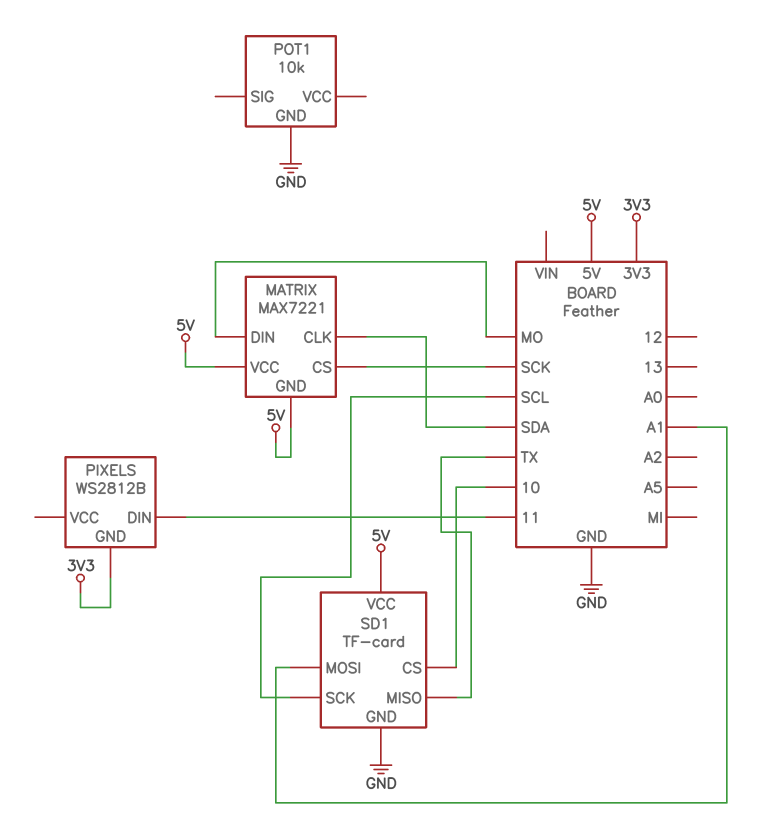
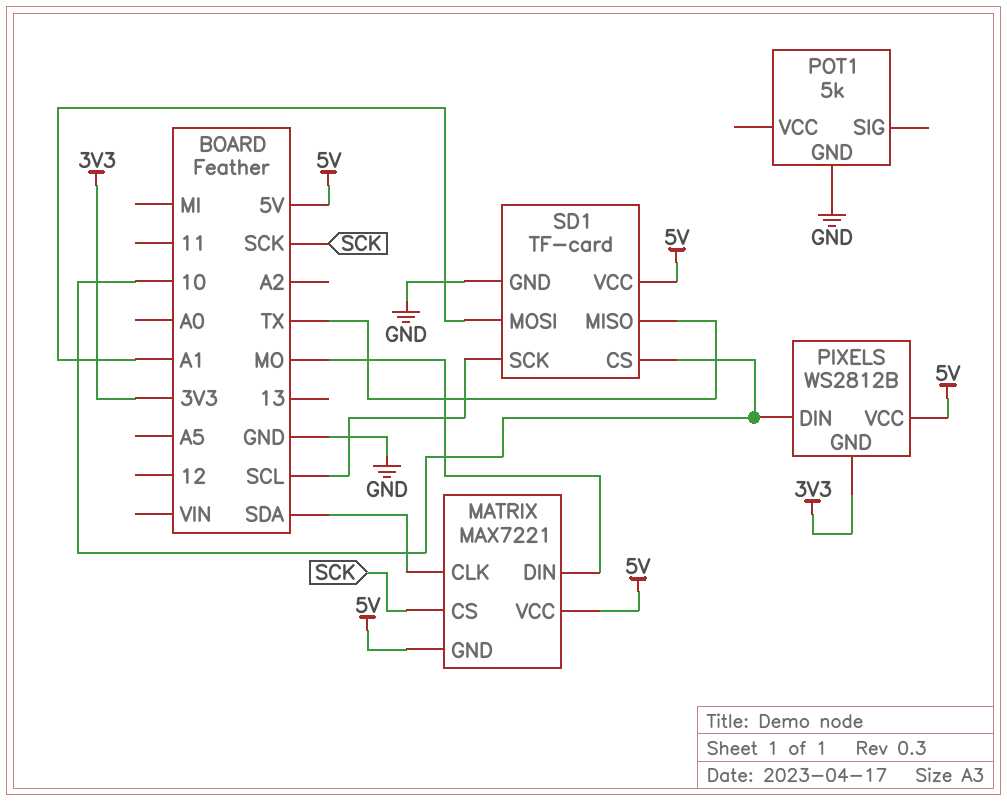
PIXELS pin DIN: 11 -> 10
PIXELS pin VCC: none -> 5V
POT1: 10k -> 5k

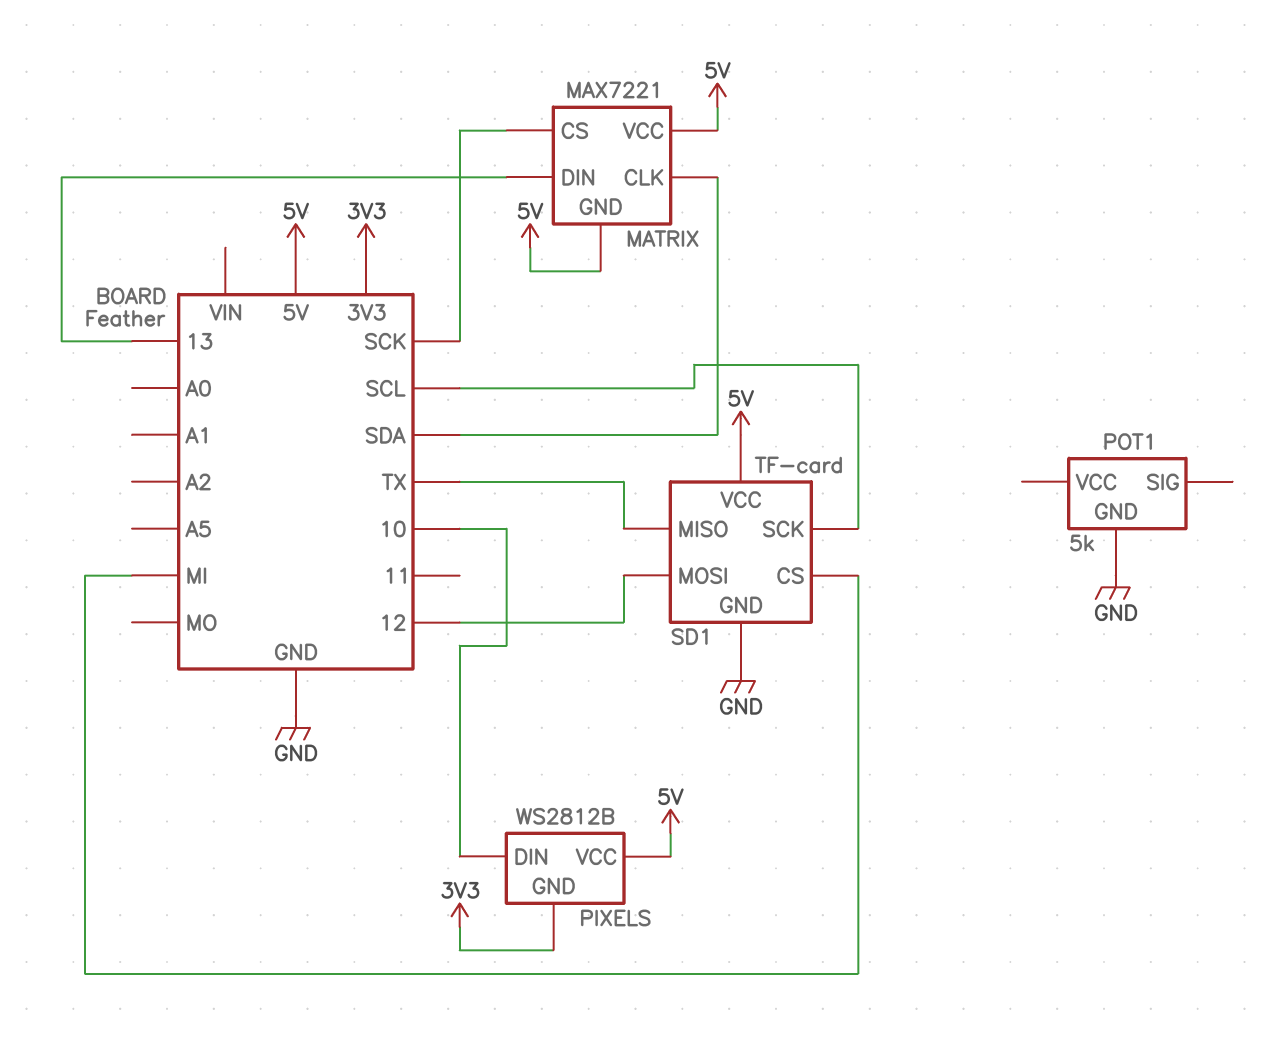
MATRIX pin DIN: MO -> 13
SD1 pin CS: 10 -> MI
SD1 pin MOSI: A1 -> 12

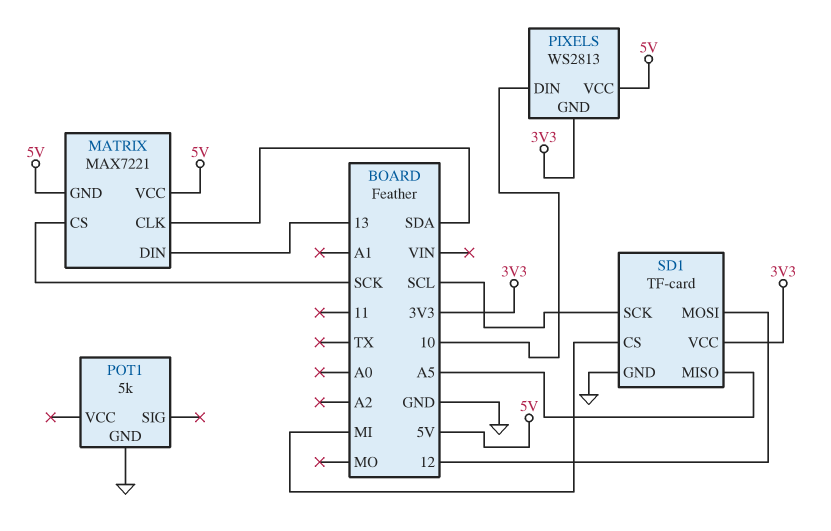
PIXELS: WS2812B -> WS2813
SD1 pin MISO: TX -> A5
SD1 pin VCC: 5V -> 3V3

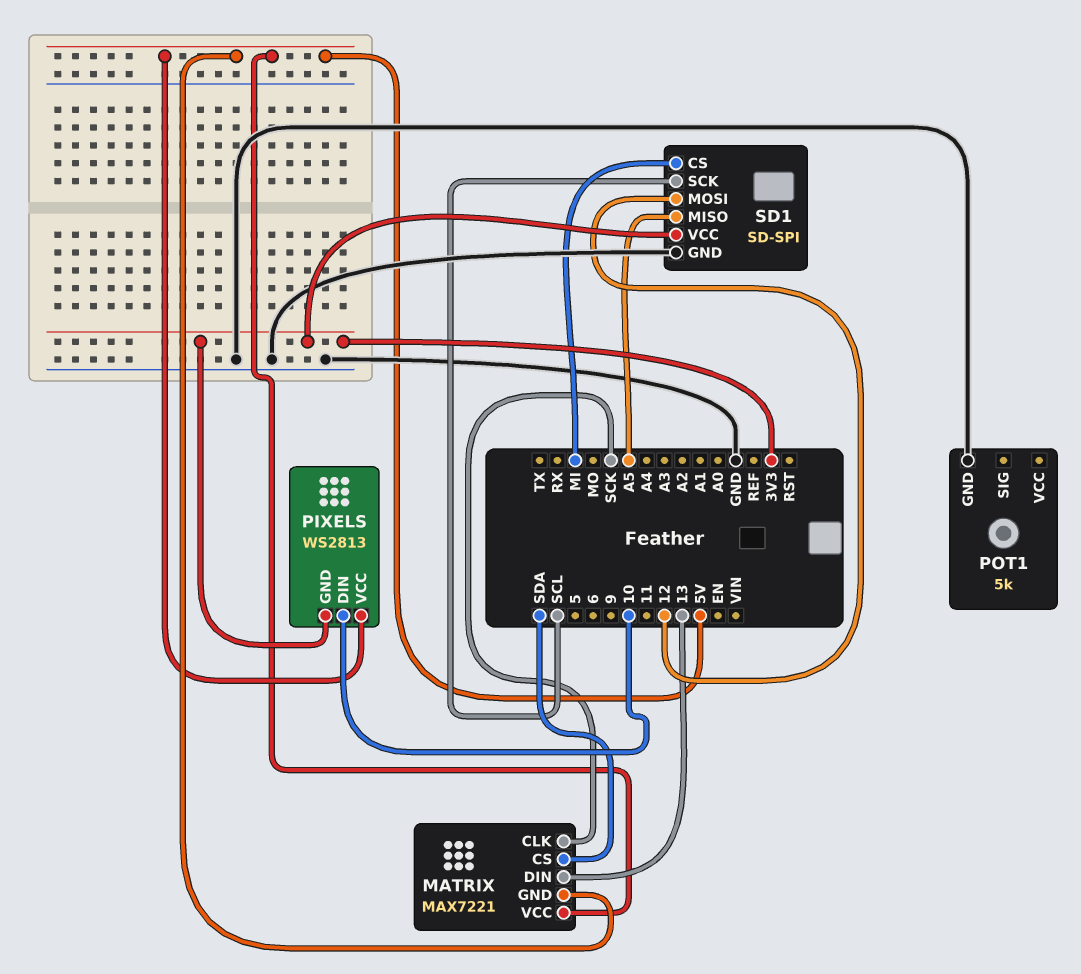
MATRIX pin CLK: SDA -> SCK
MATRIX pin CS: SCK -> SDA
SD1: TF-card -> SD-SPI

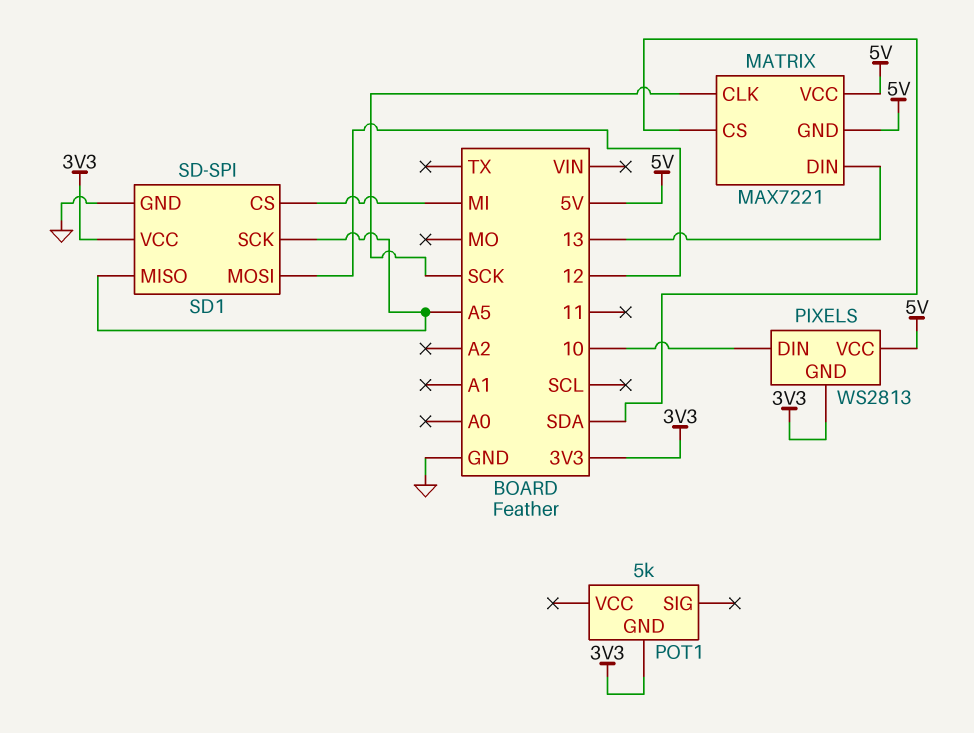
POT1 pin GND: GND -> 3V3
SD1 pin SCK: SCL -> A5

